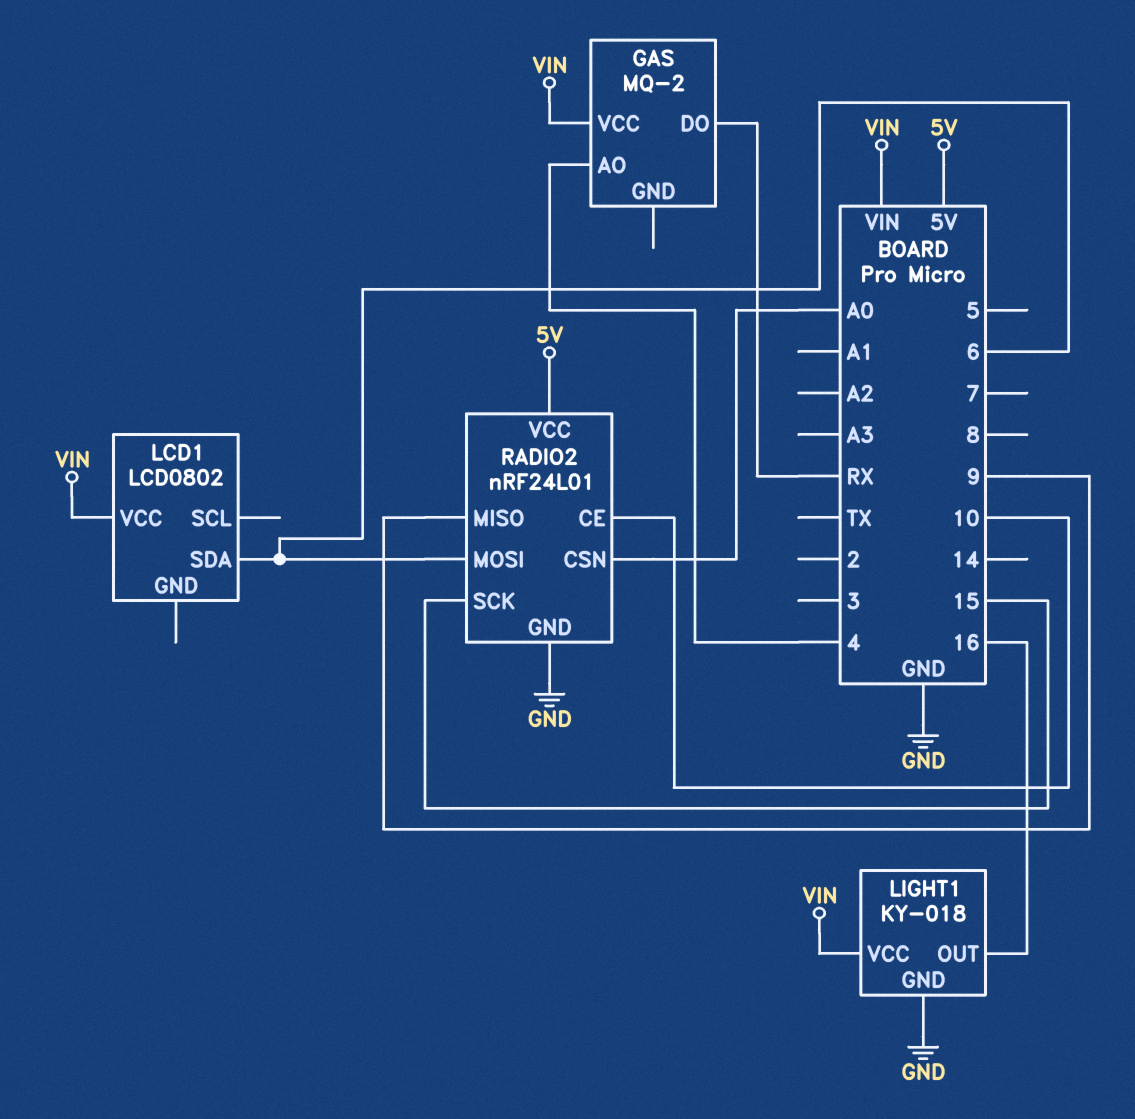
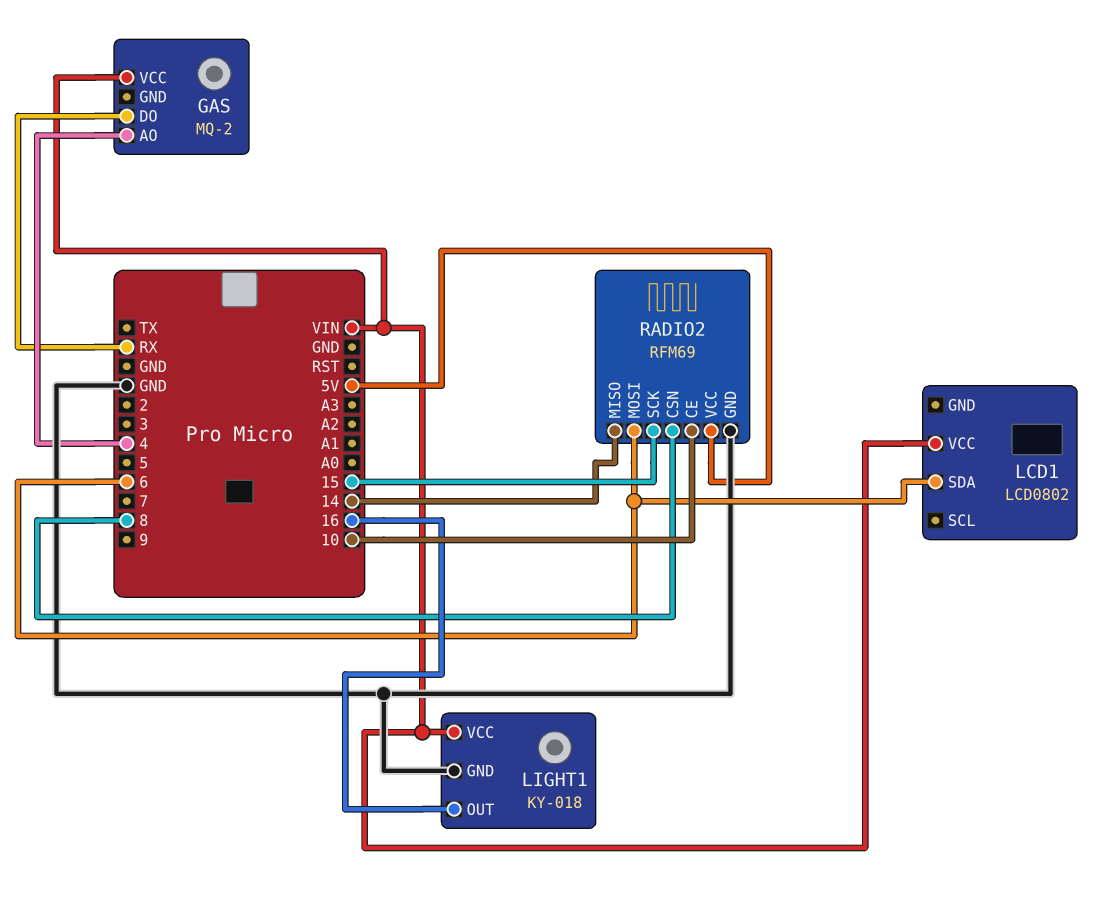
RADIO2: nRF24L01 -> RFM69
RADIO2 pin CSN: A0 -> 8
RADIO2 pin MISO: 9 -> 14

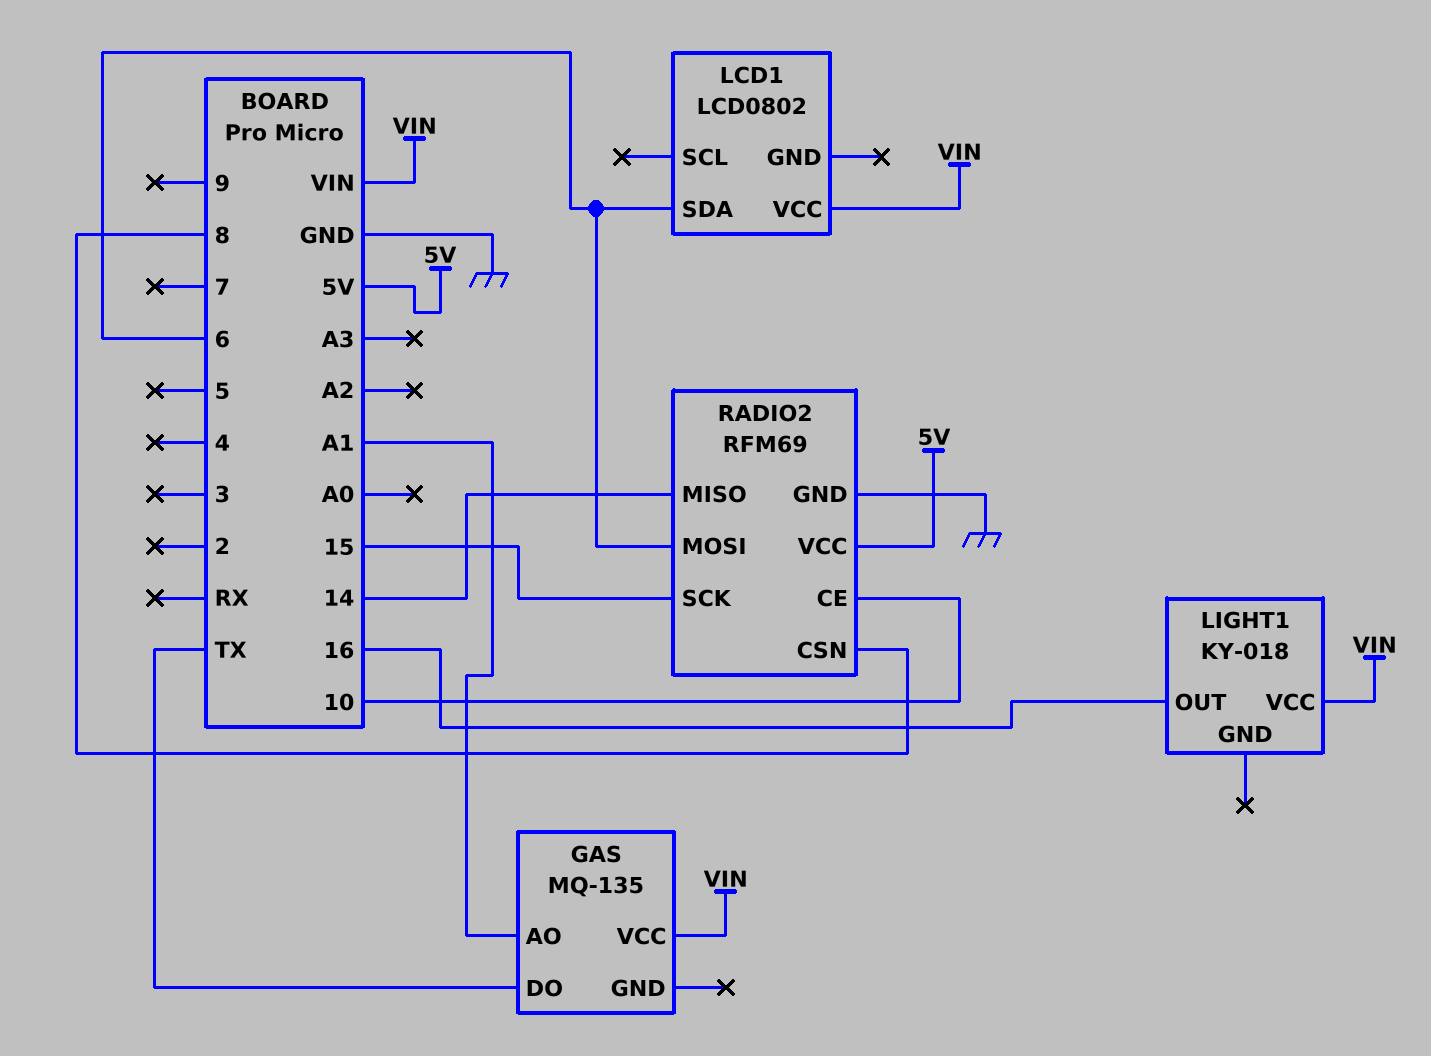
GAS: MQ-2 -> MQ-135
GAS pin AO: 4 -> A1
GAS pin DO: RX -> TX
LIGHT1 pin GND: GND -> none

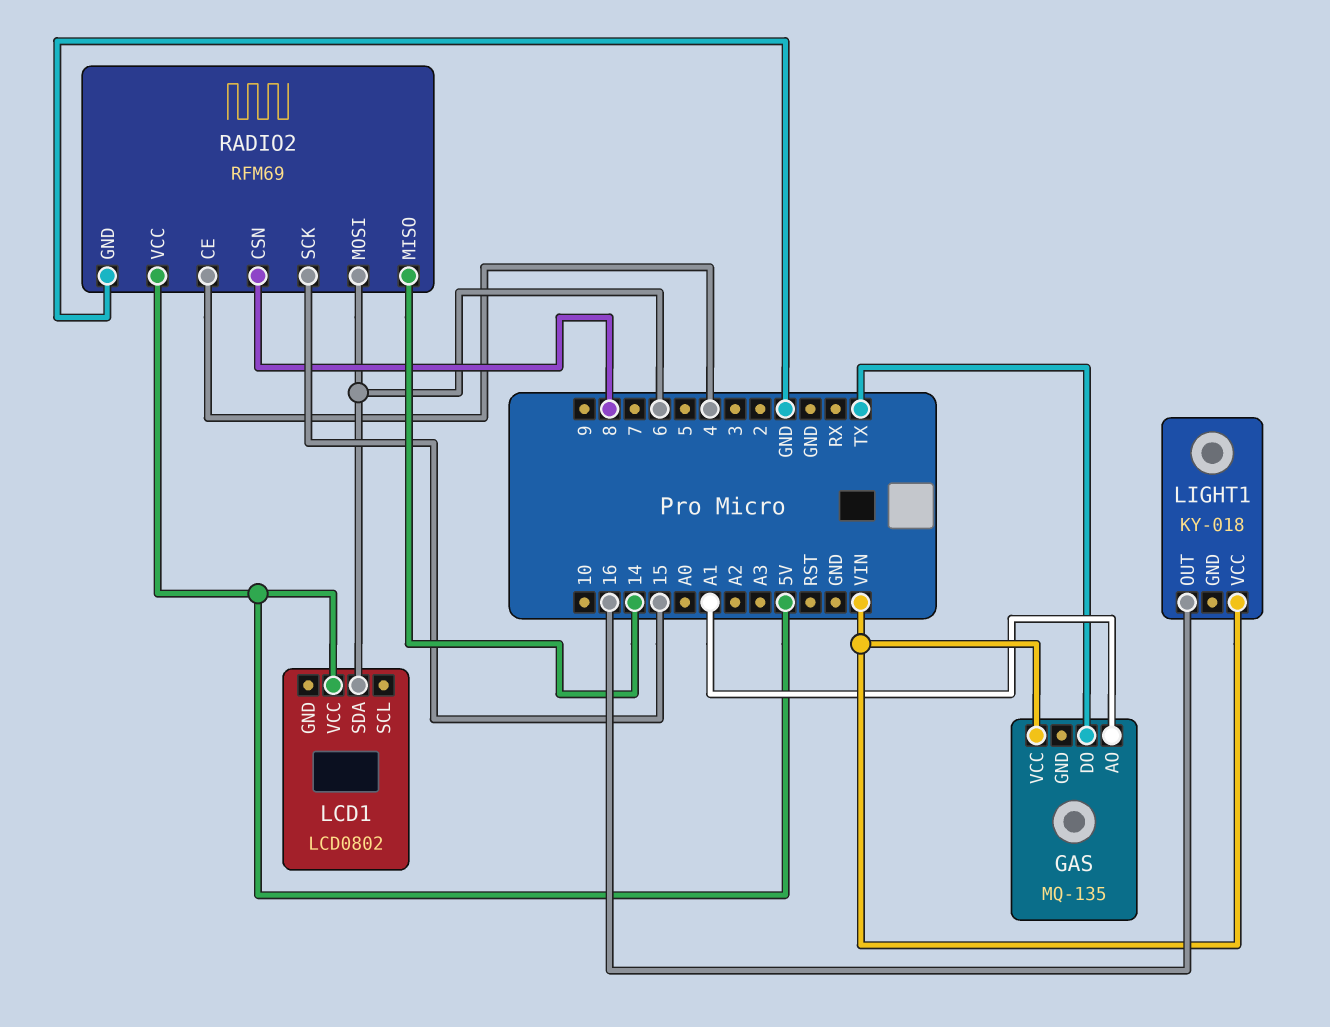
LCD1 pin VCC: VIN -> 5V
RADIO2 pin CE: 10 -> 4

